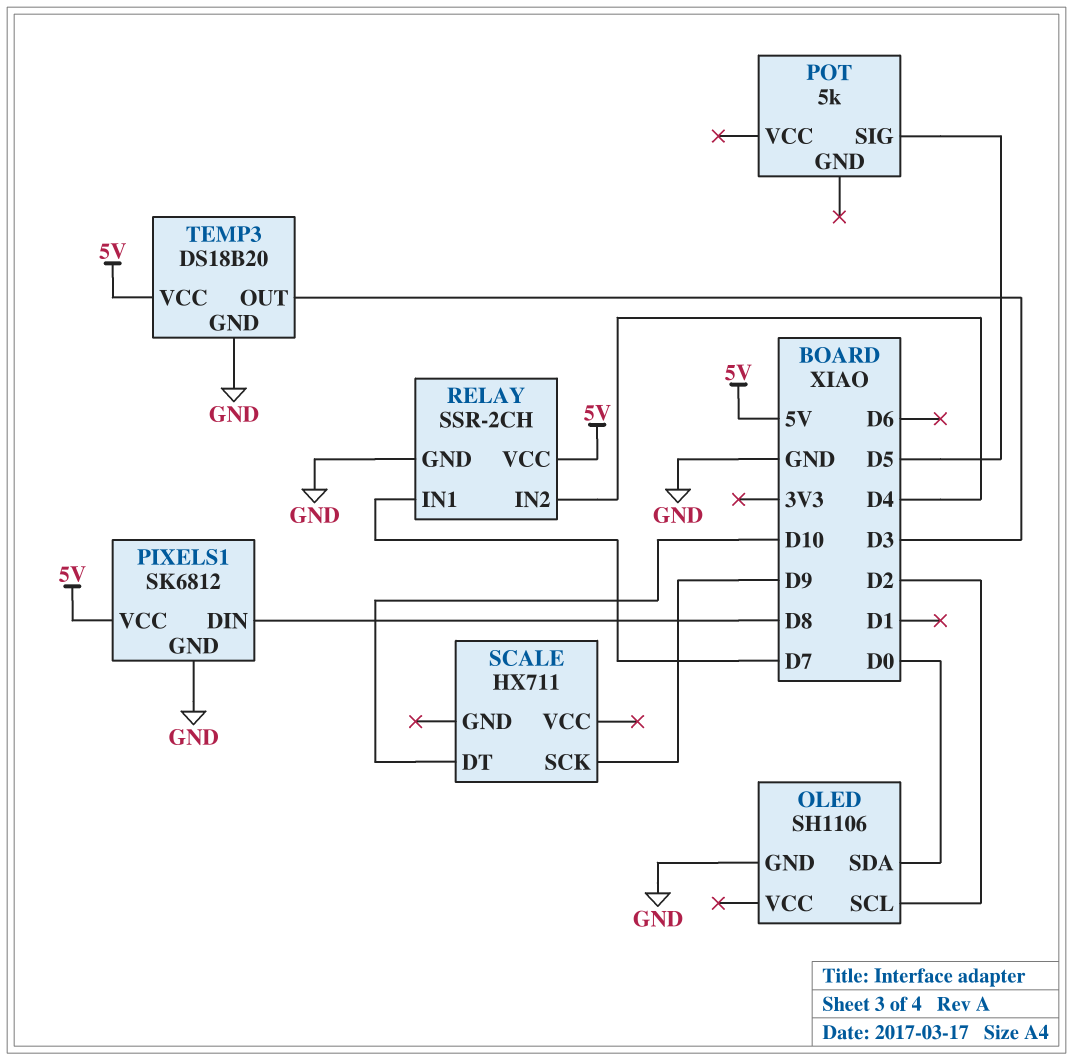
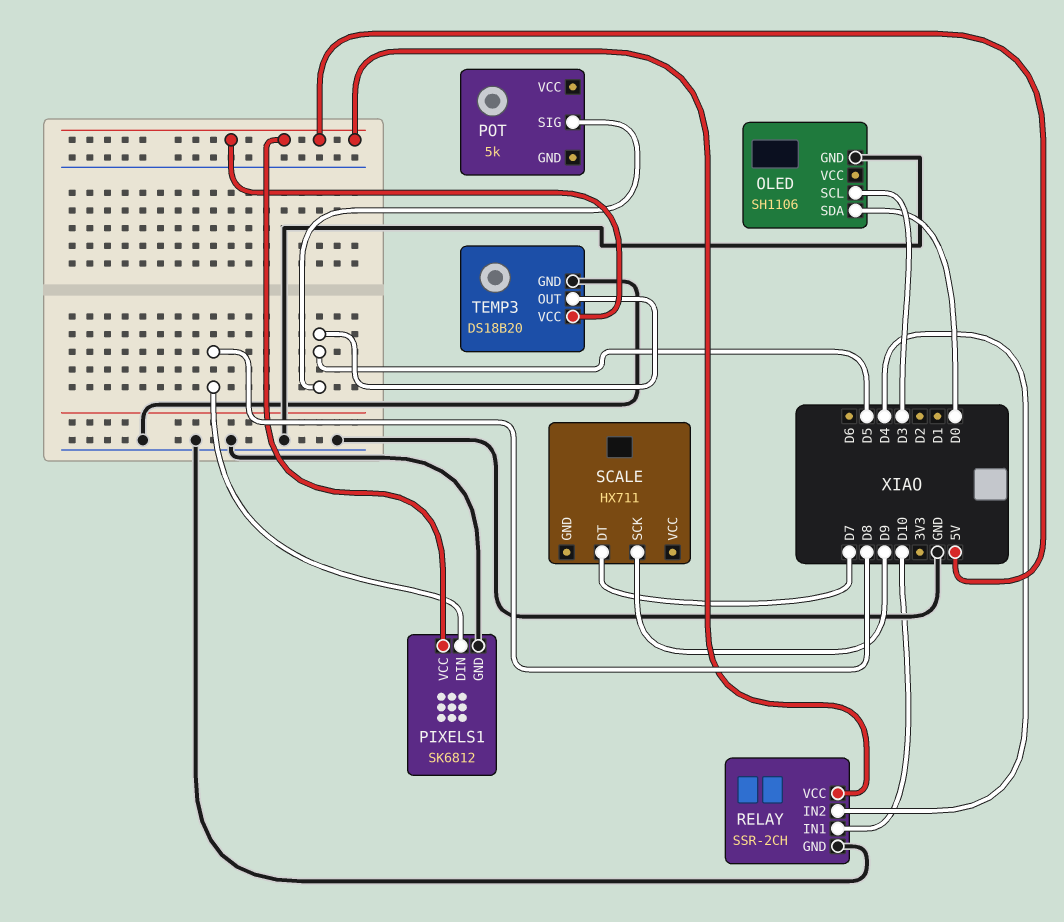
OLED pin SCL: D2 -> D3
RELAY pin IN1: D7 -> D10
SCALE pin DT: D10 -> D7
TEMP3 pin OUT: D3 -> D5

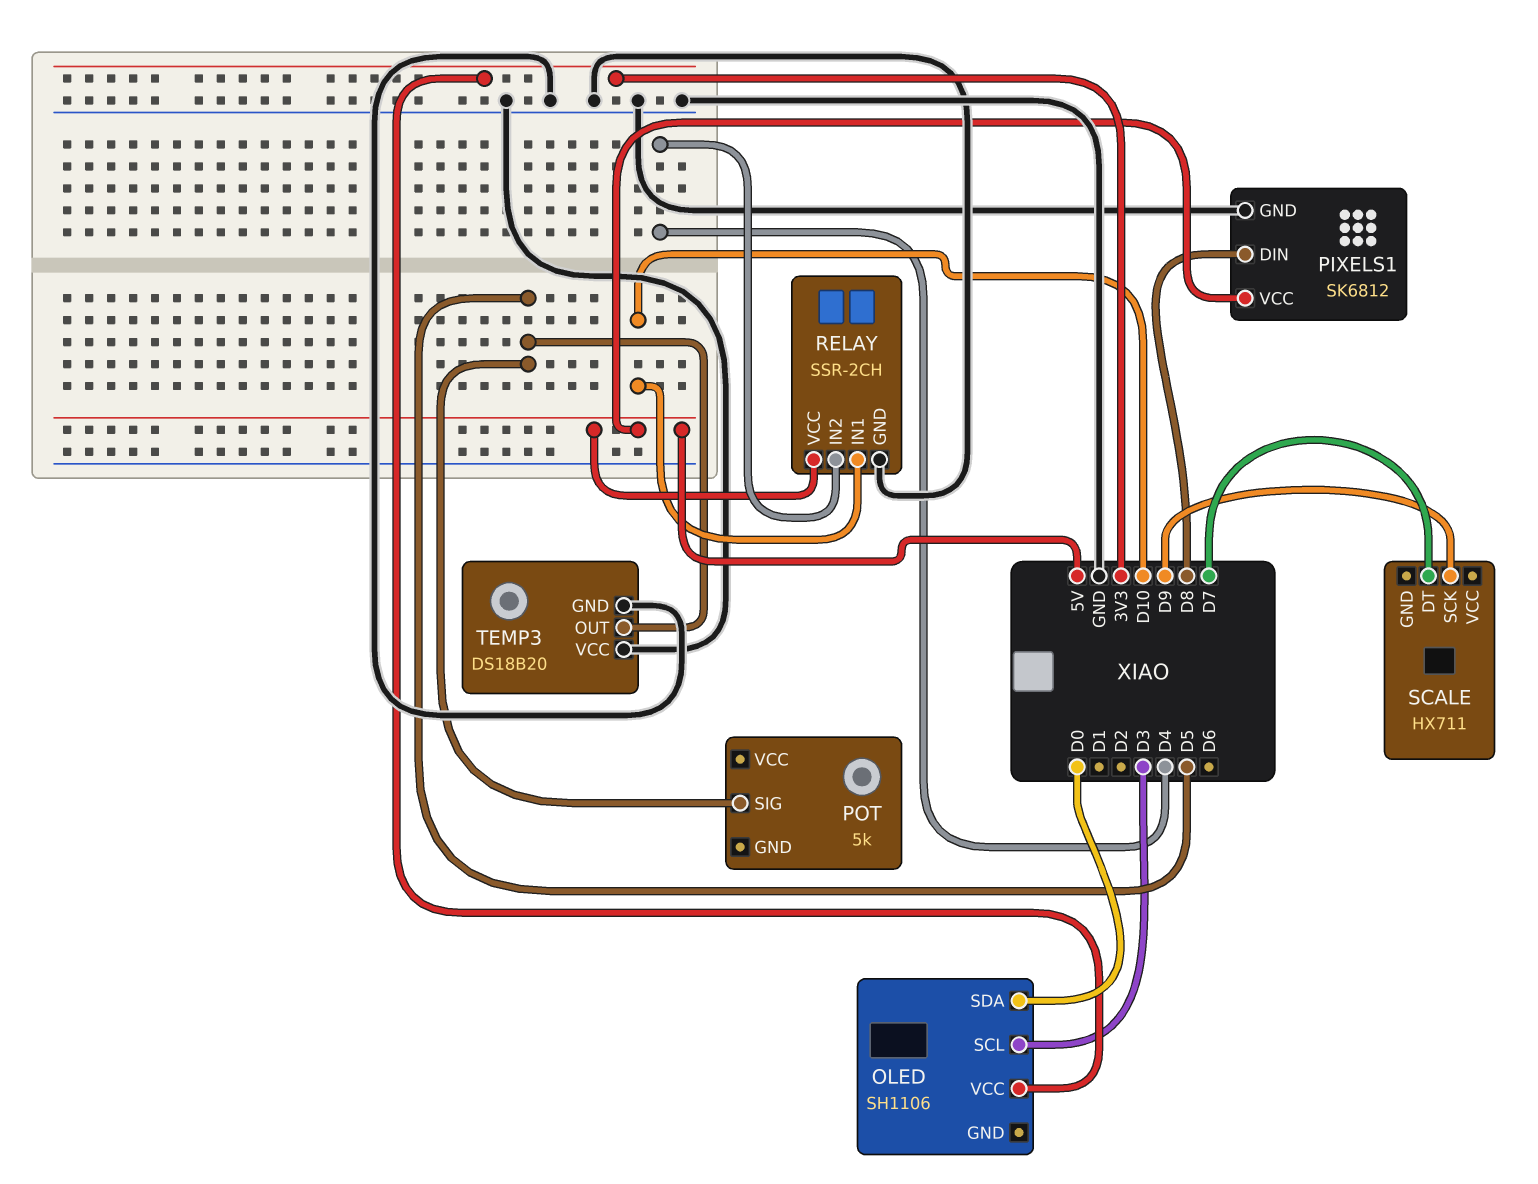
OLED pin GND: GND -> none
OLED pin VCC: none -> 3V3
TEMP3 pin VCC: 5V -> GND

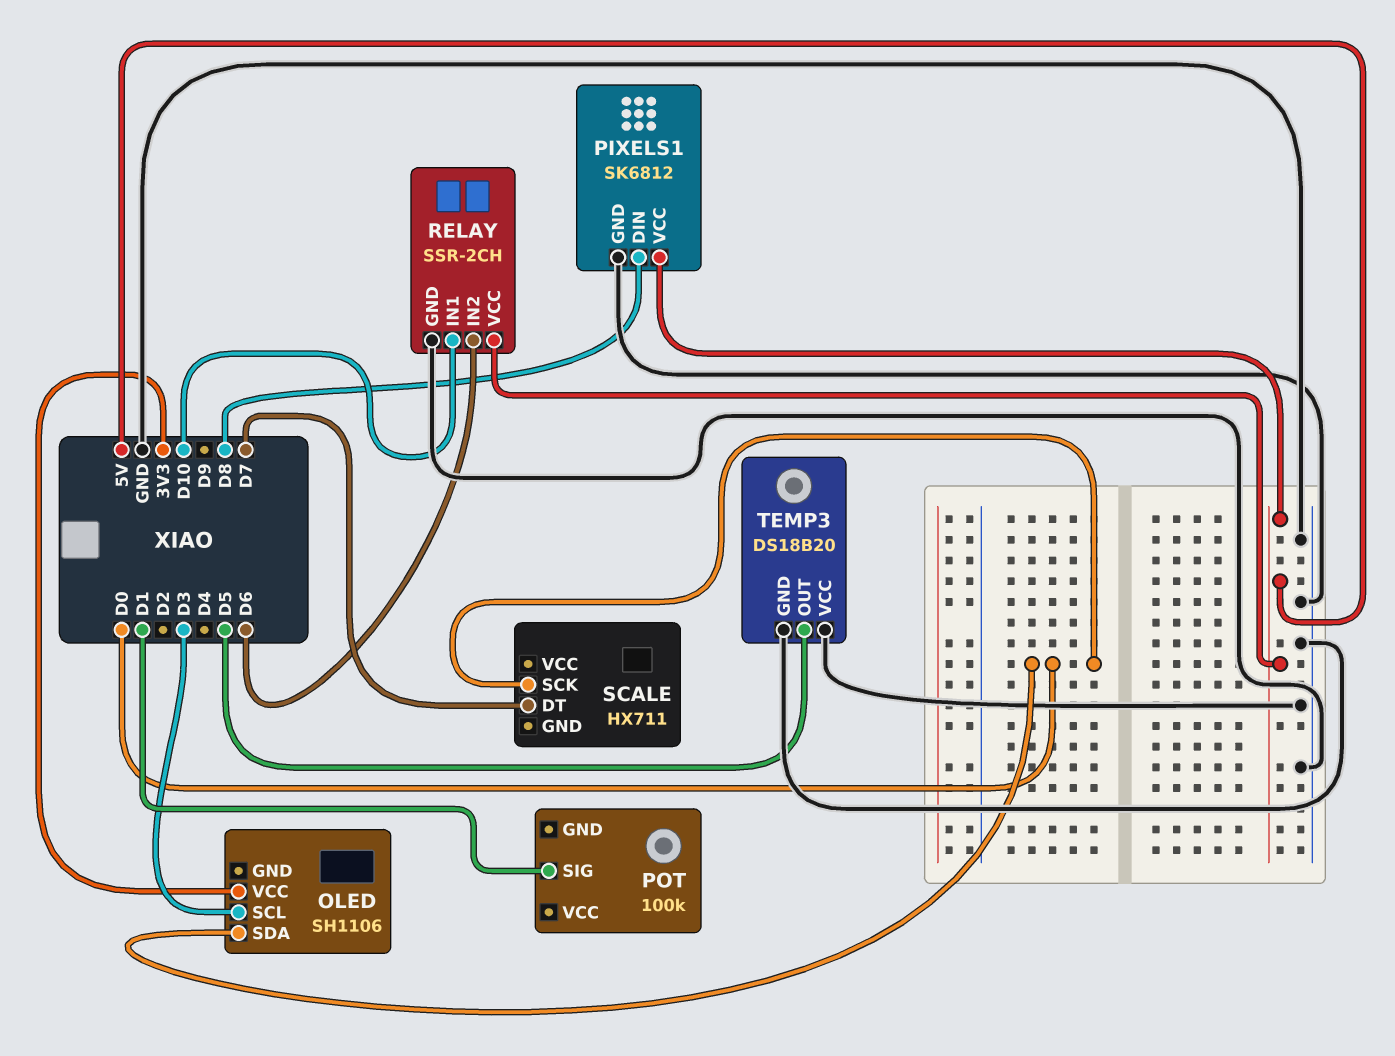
POT: 5k -> 100k
POT pin SIG: D5 -> D1
RELAY pin IN2: D4 -> D6
SCALE pin SCK: D9 -> D0

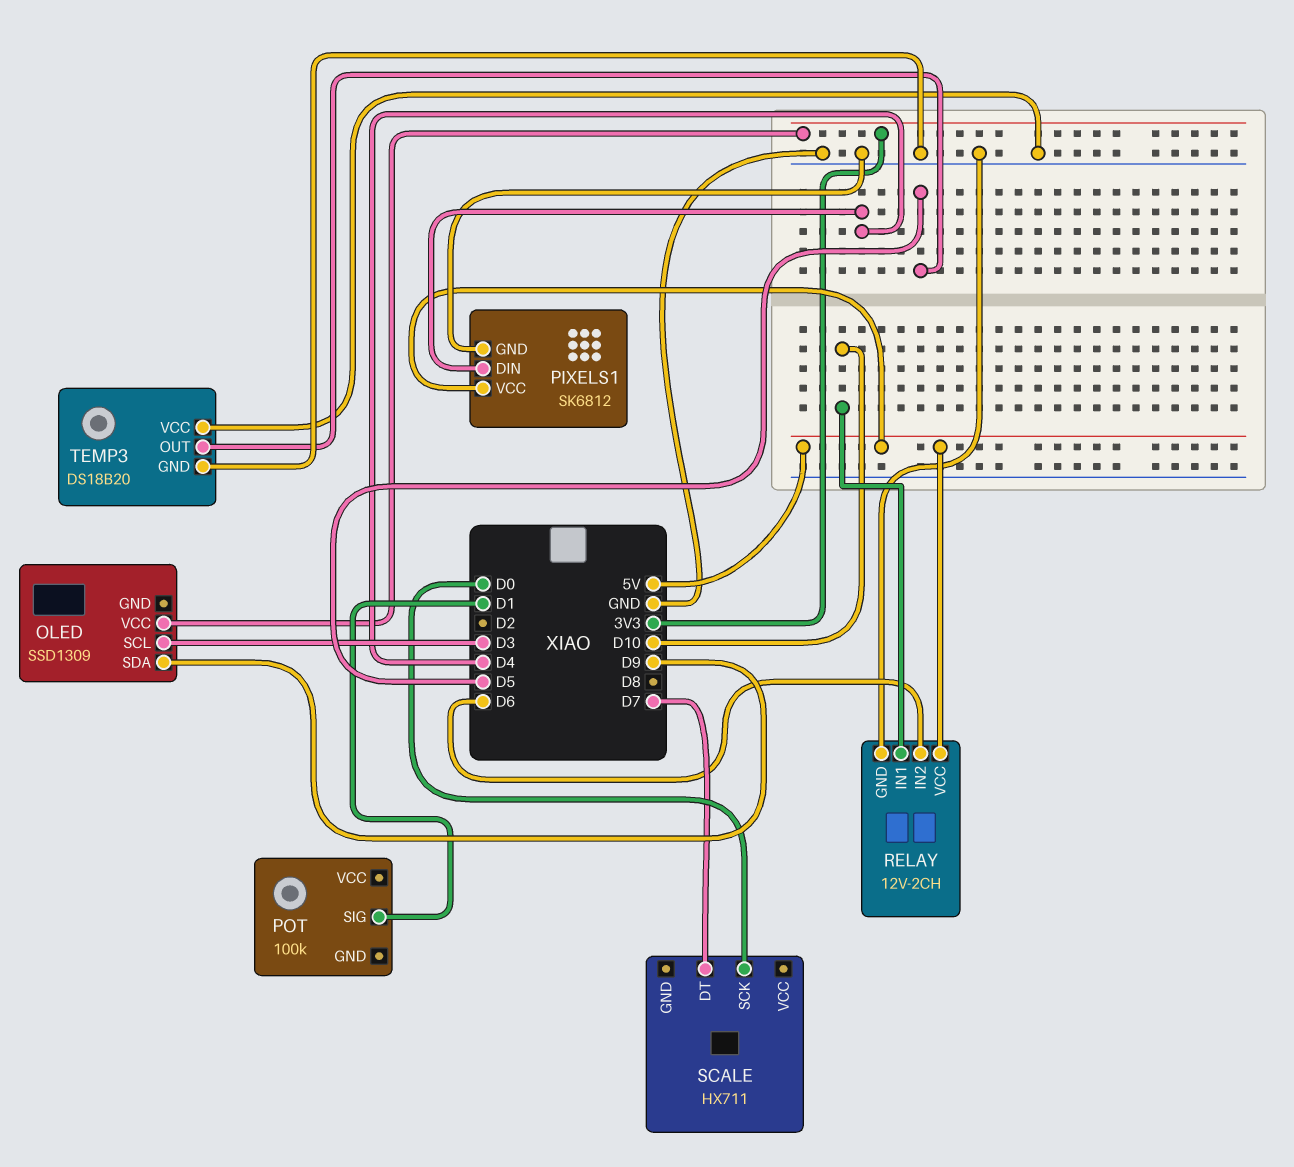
OLED: SH1106 -> SSD1309
OLED pin SDA: D0 -> D9
PIXELS1 pin DIN: D8 -> D4
RELAY: SSR-2CH -> 12V-2CH

